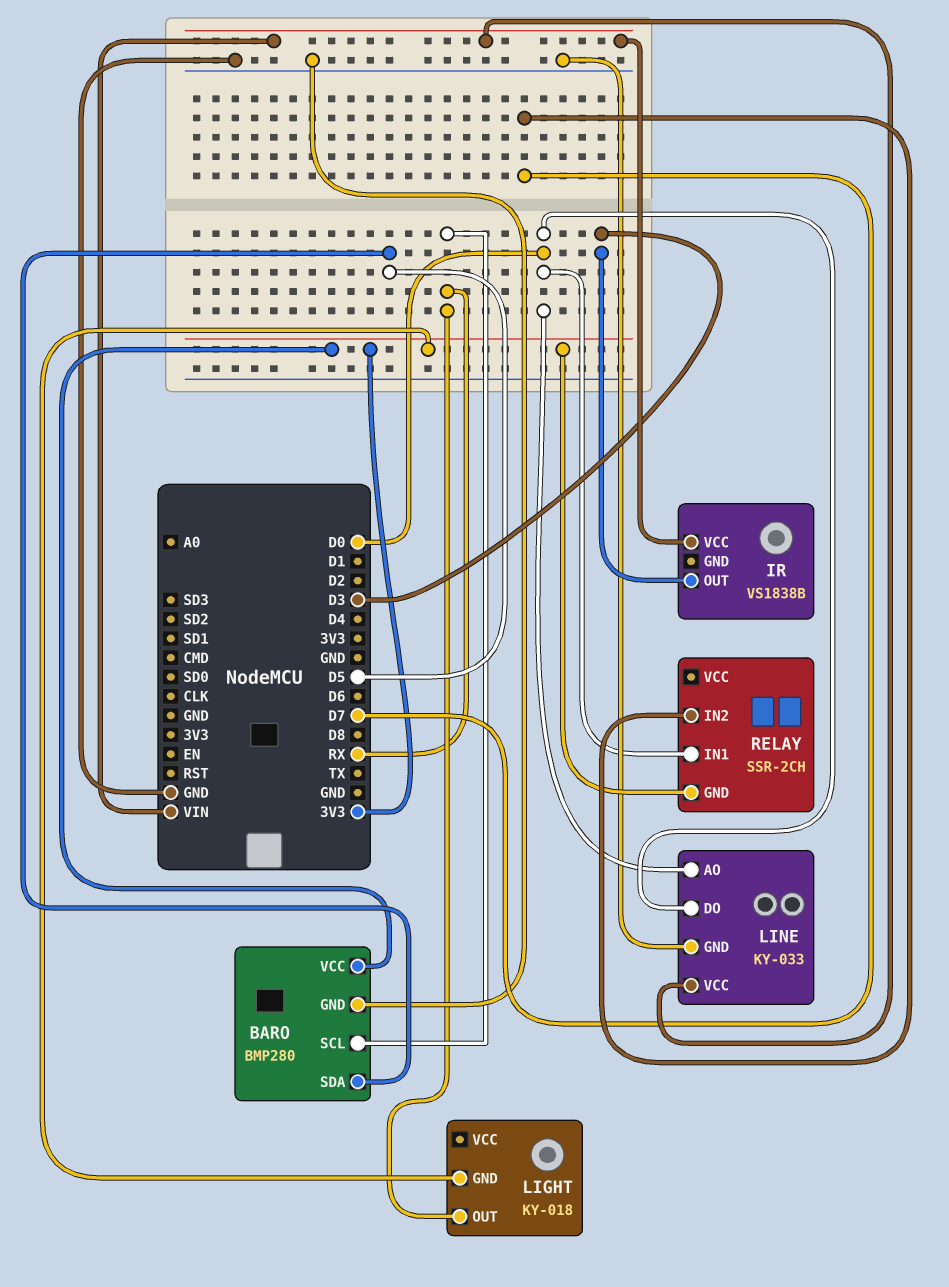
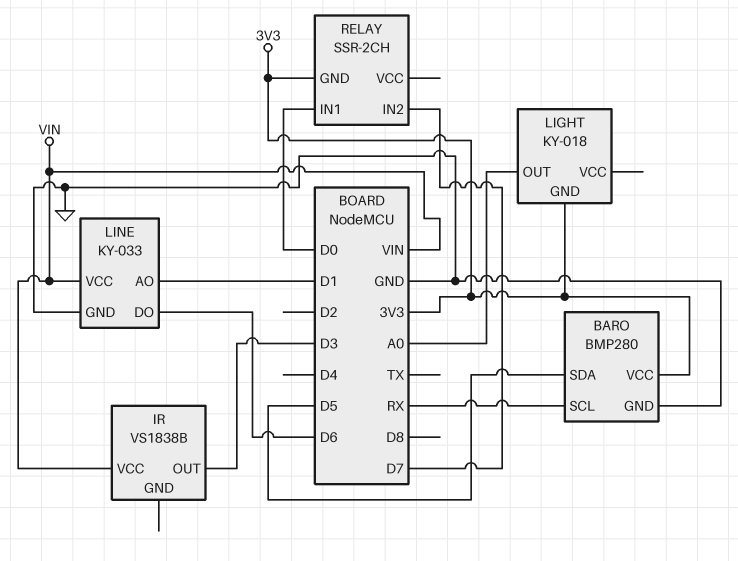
LIGHT pin OUT: RX -> A0
LINE pin AO: D0 -> D1
LINE pin DO: D0 -> D6

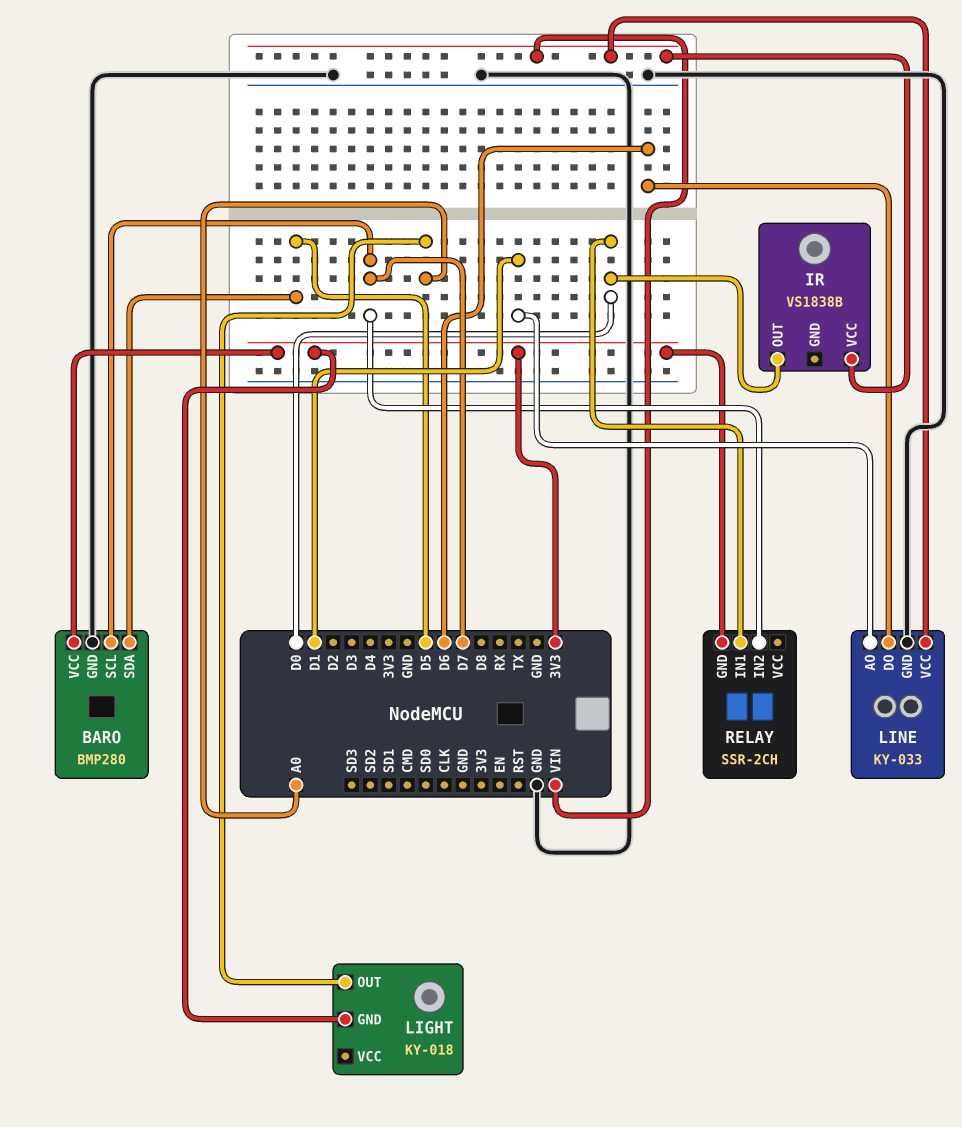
BARO pin SCL: RX -> D7
IR pin OUT: D3 -> D0

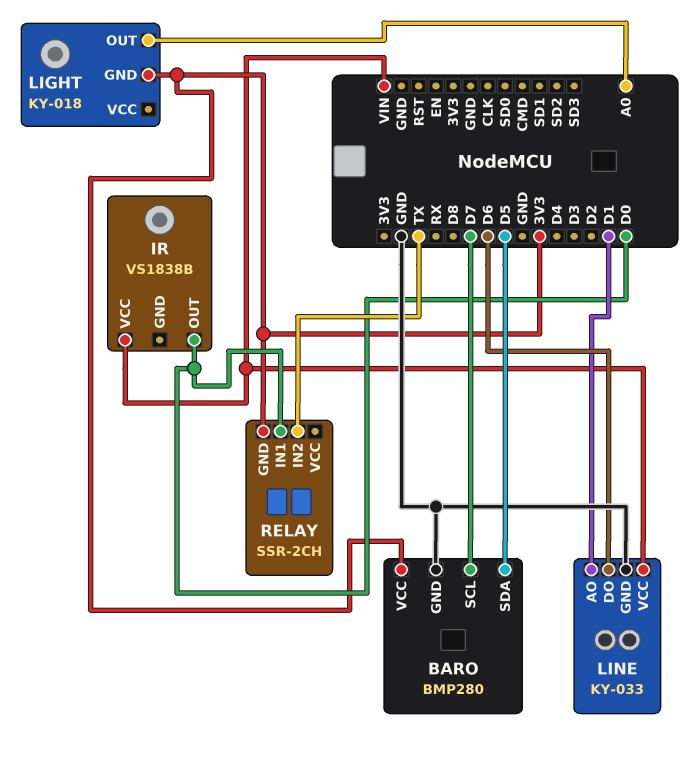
RELAY pin IN2: D7 -> TX

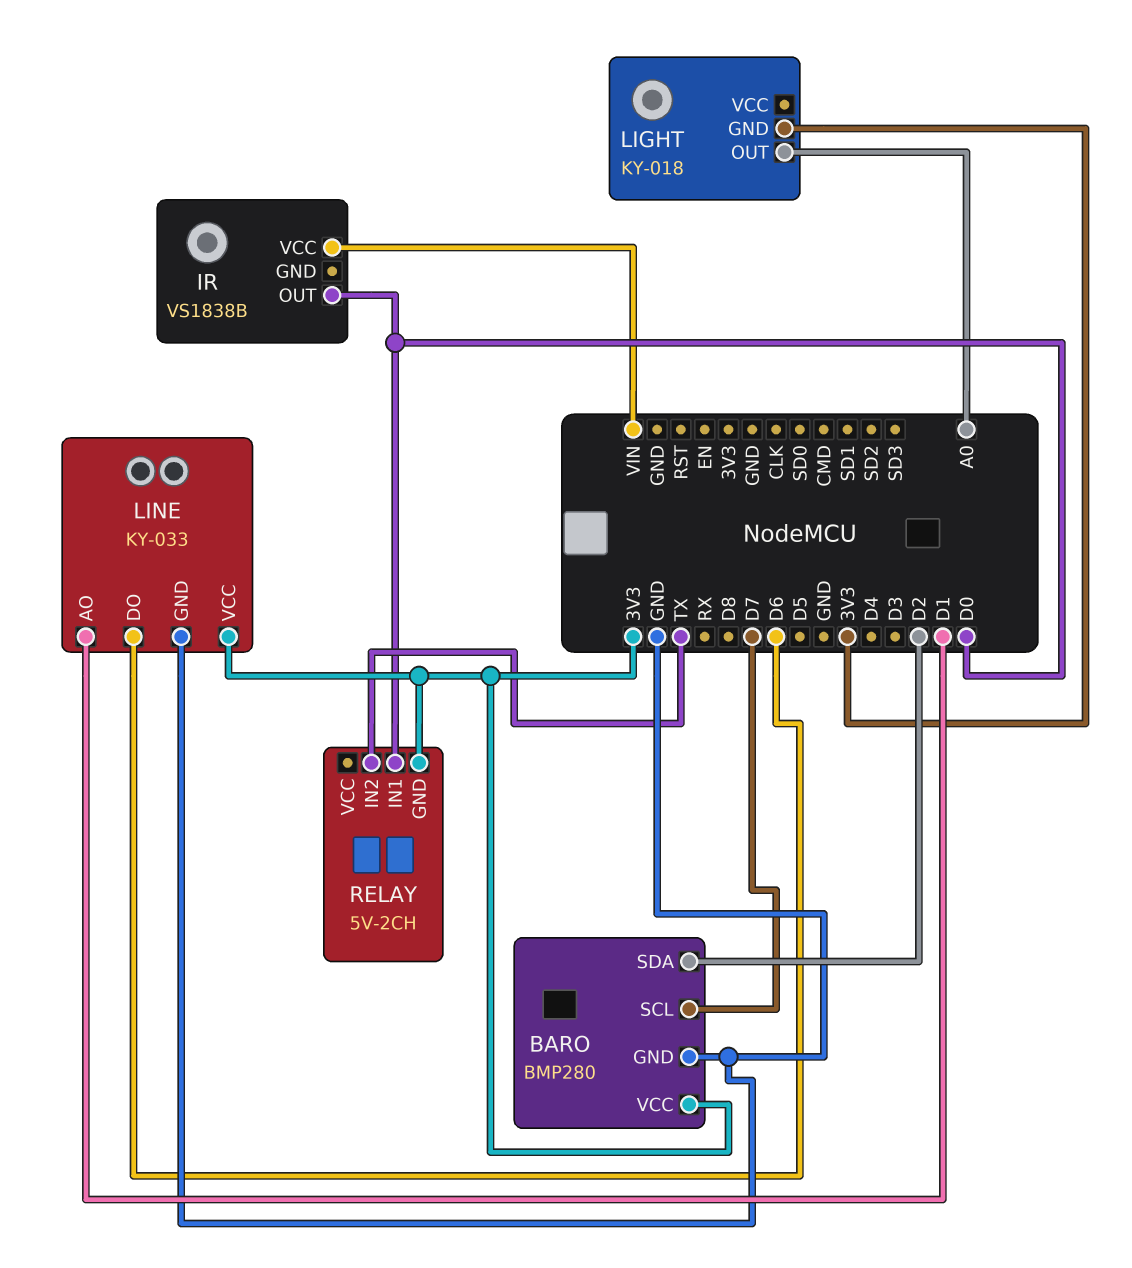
BARO pin SDA: D5 -> D2
LINE pin VCC: VIN -> 3V3
RELAY: SSR-2CH -> 5V-2CH

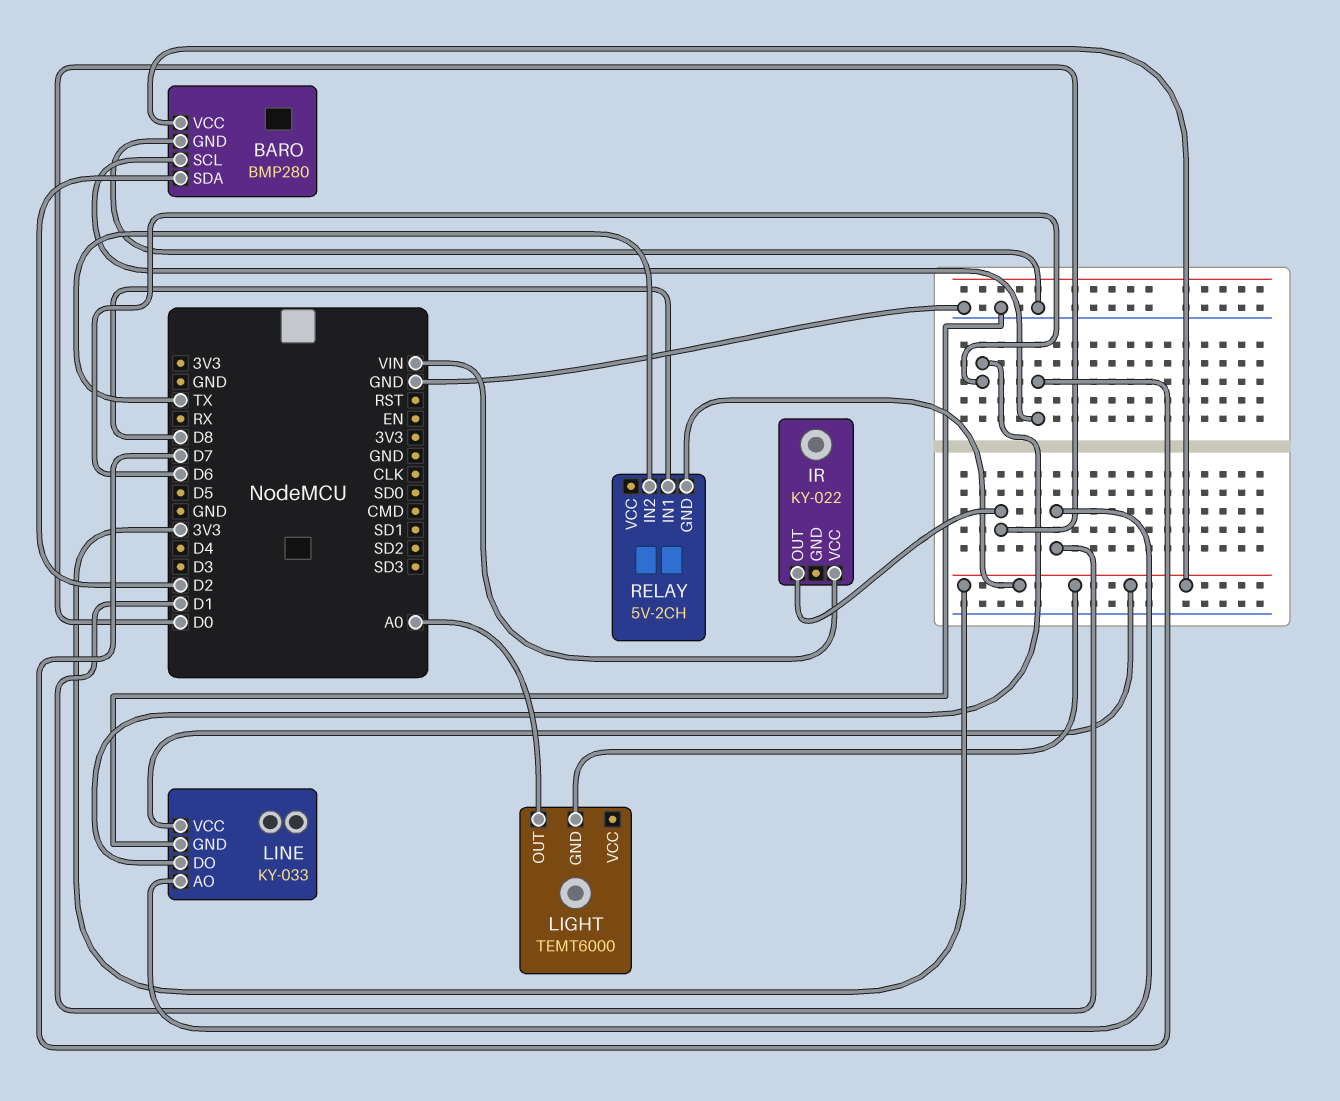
IR: VS1838B -> KY-022
LIGHT: KY-018 -> TEMT6000
RELAY pin IN1: D0 -> D8

